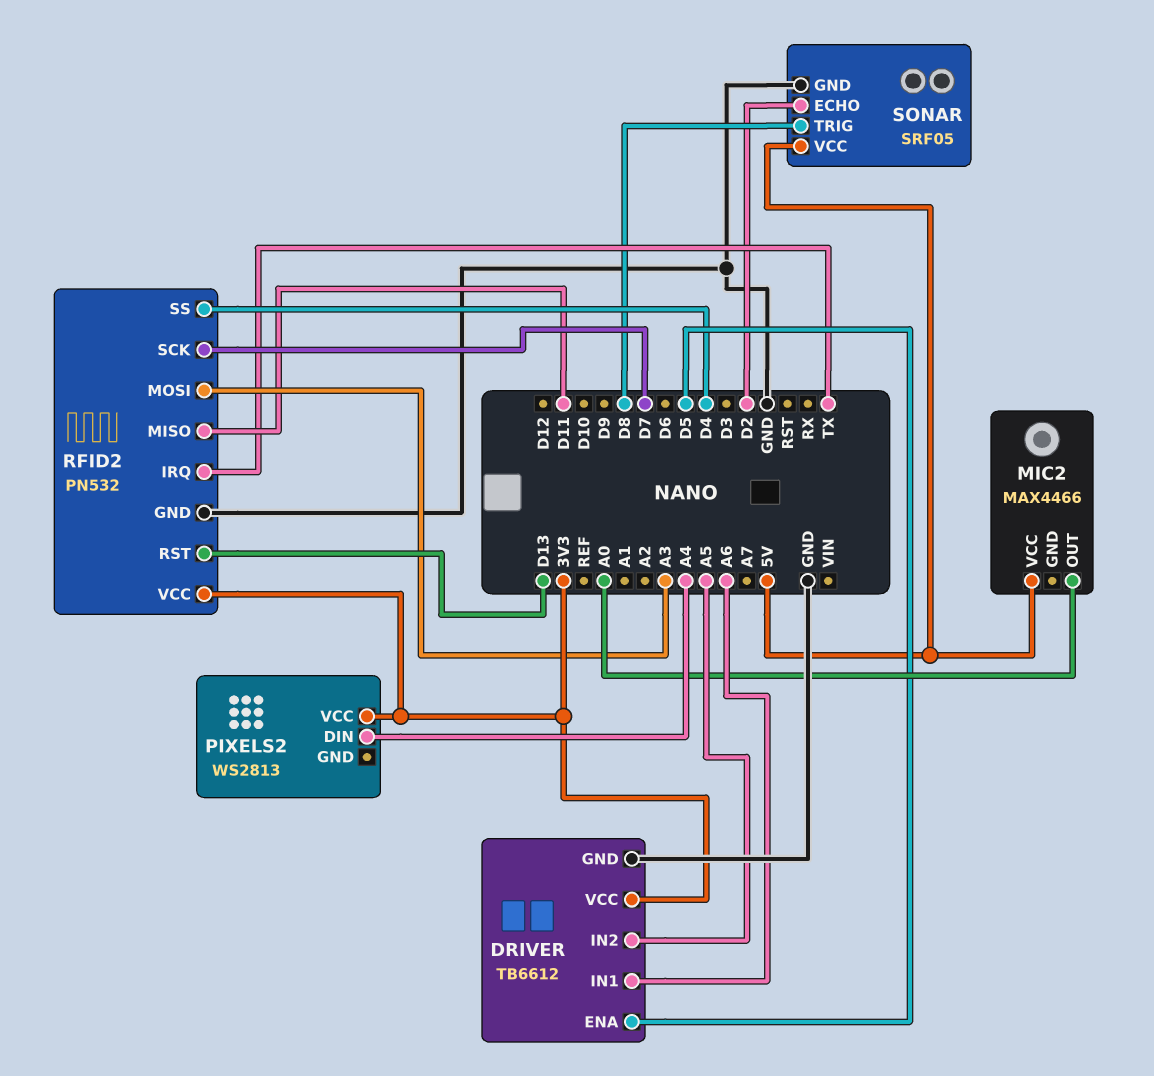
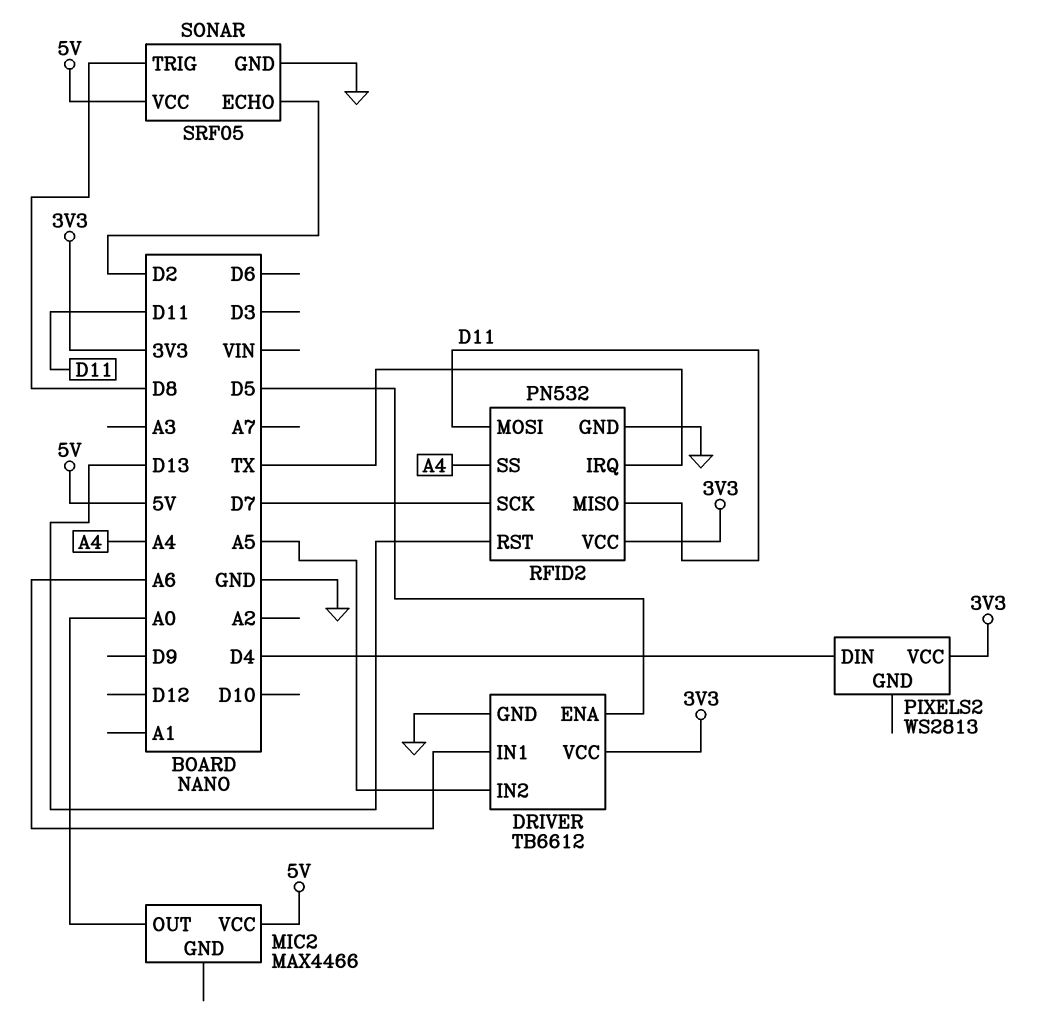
PIXELS2 pin DIN: A4 -> D4
RFID2 pin MOSI: A3 -> D11
RFID2 pin SS: D4 -> A4

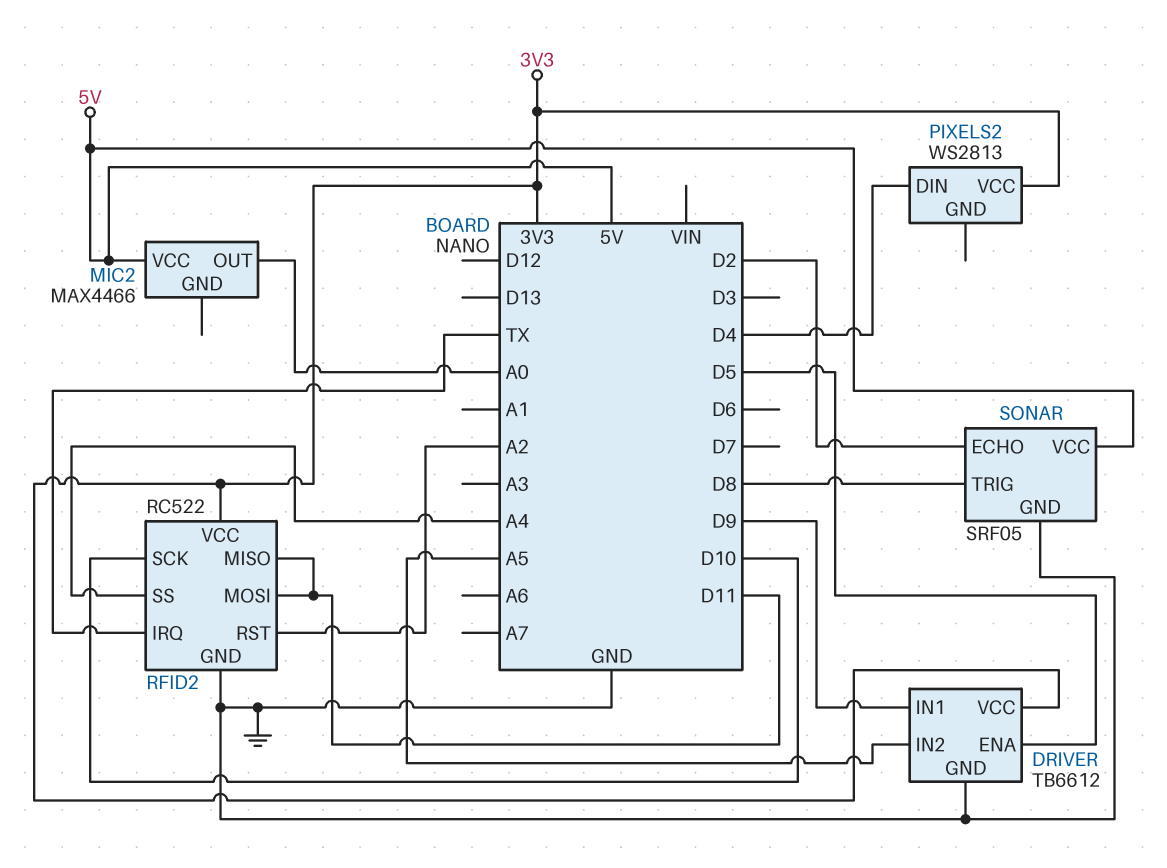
DRIVER pin IN1: A6 -> D9
RFID2: PN532 -> RC522
RFID2 pin RST: D13 -> A2
RFID2 pin SCK: D7 -> D10

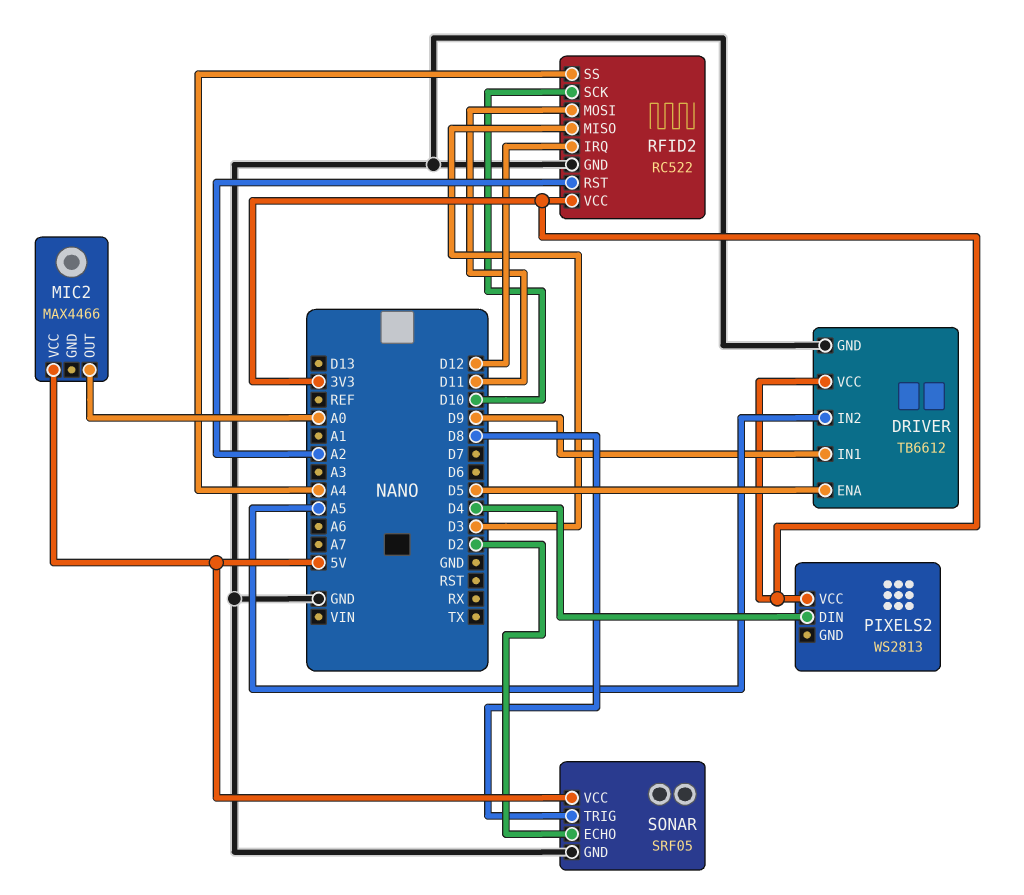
RFID2 pin IRQ: TX -> D12
RFID2 pin MISO: D11 -> D3

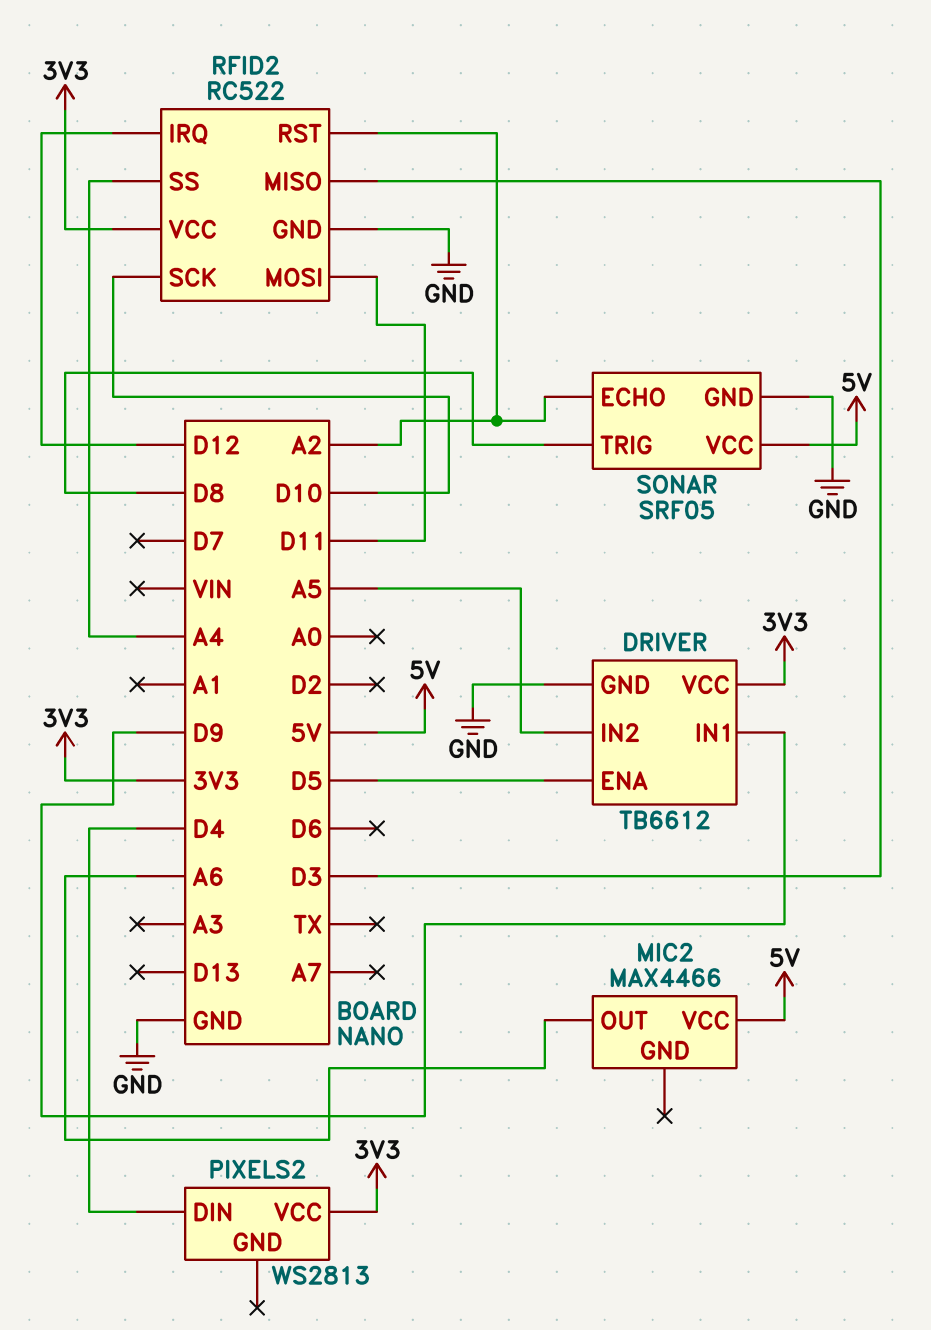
MIC2 pin OUT: A0 -> A6
SONAR pin ECHO: D2 -> A2

